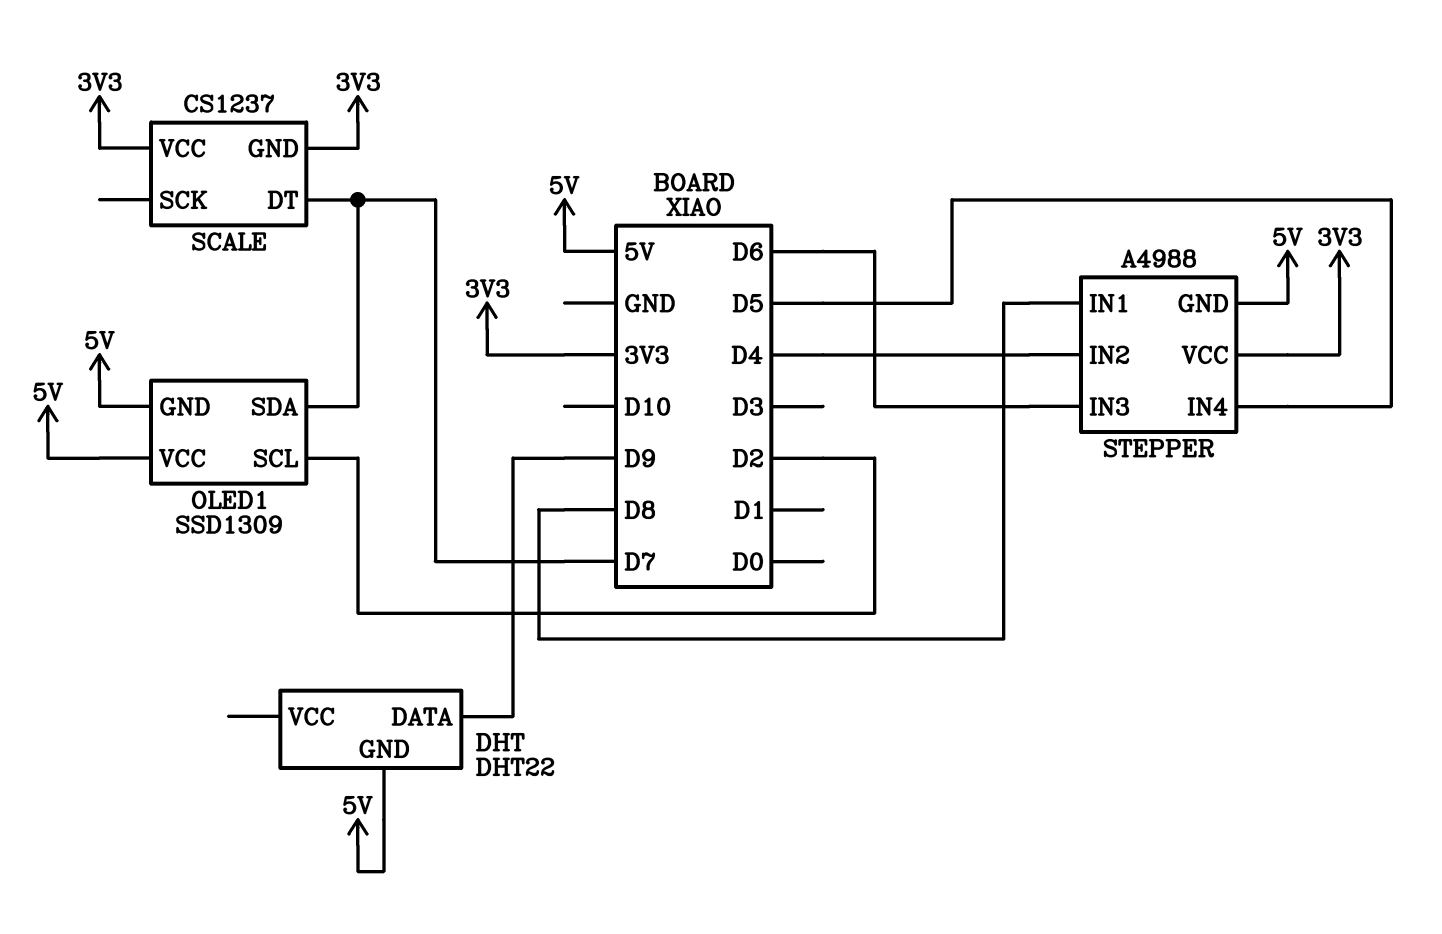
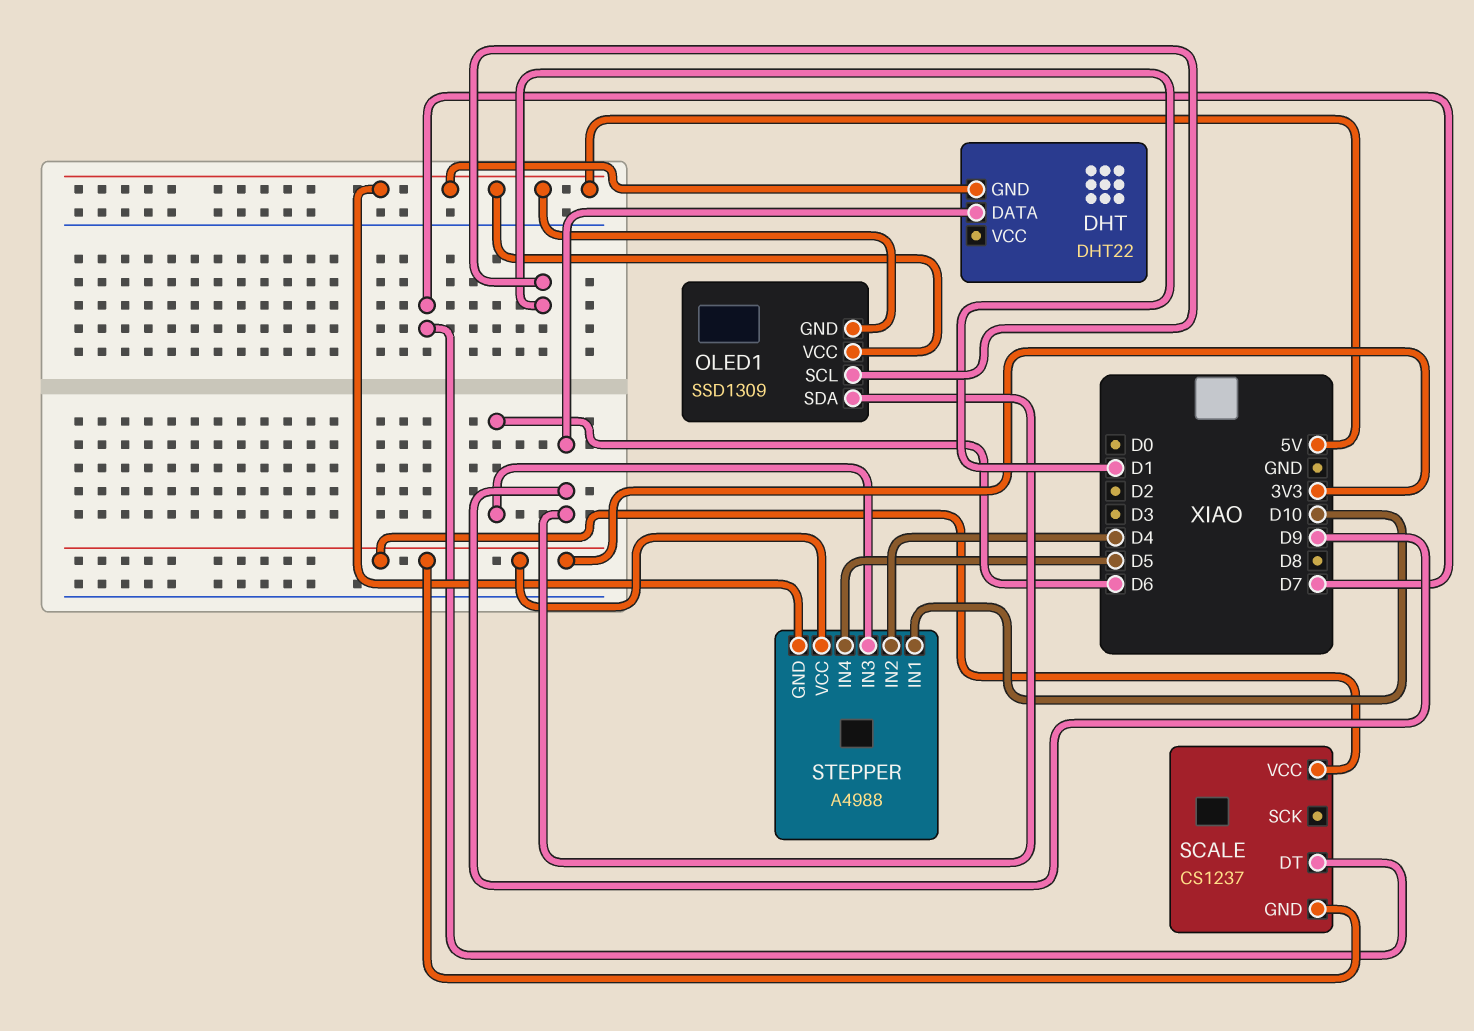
OLED1 pin SCL: D2 -> D1
OLED1 pin SDA: D7 -> D9
STEPPER pin IN1: D8 -> D10

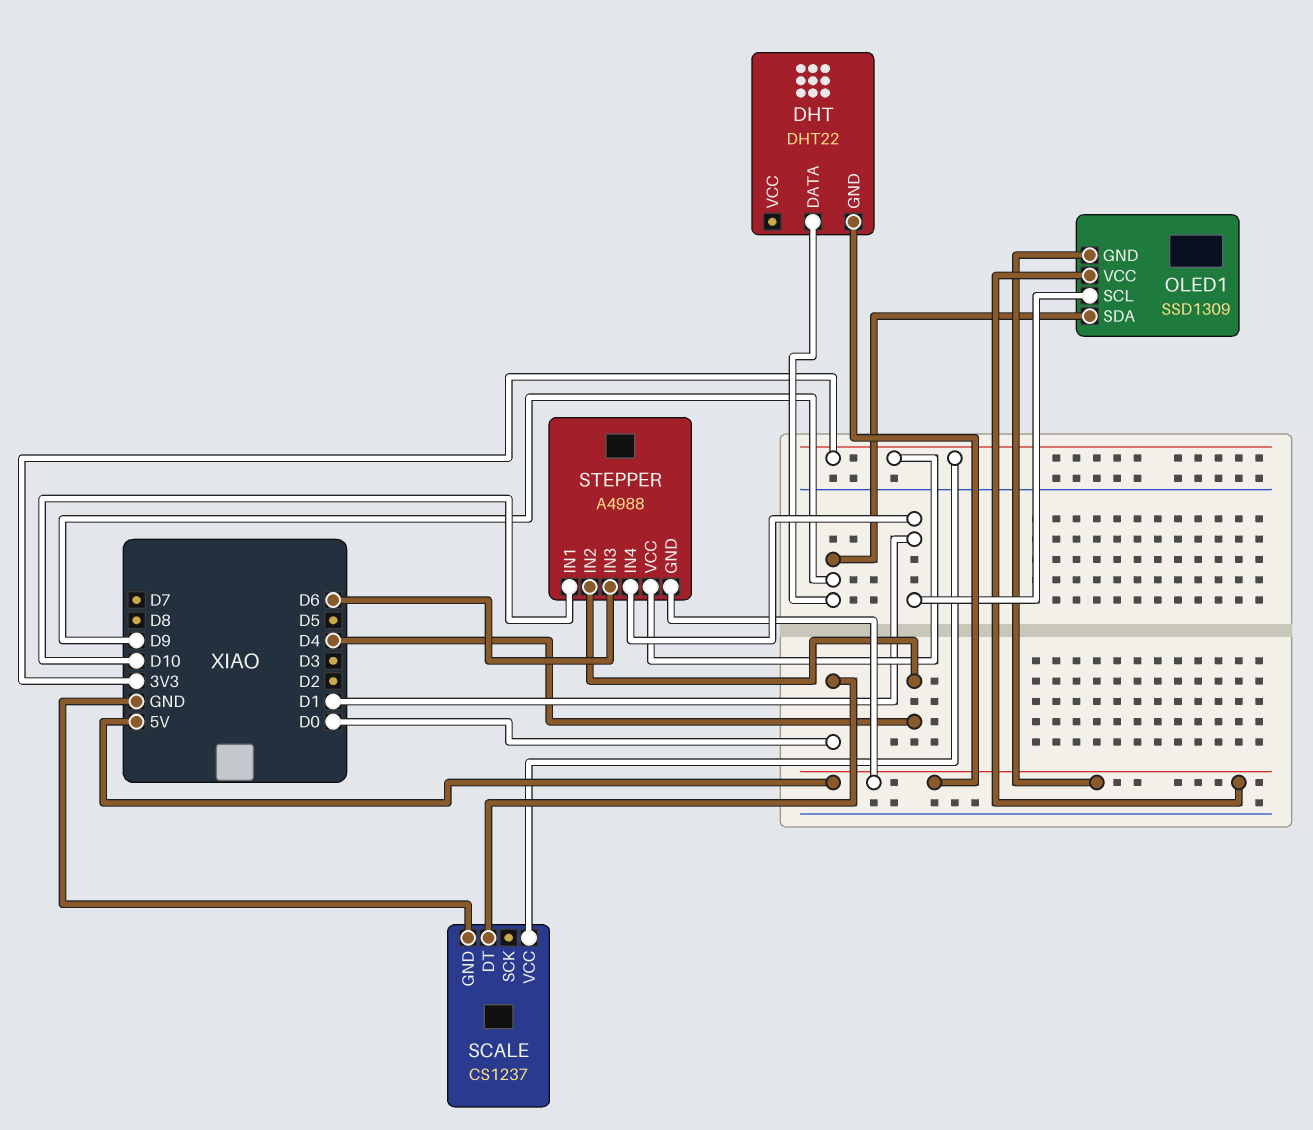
SCALE pin DT: D7 -> D0
SCALE pin GND: 3V3 -> GND
STEPPER pin IN4: D5 -> D1

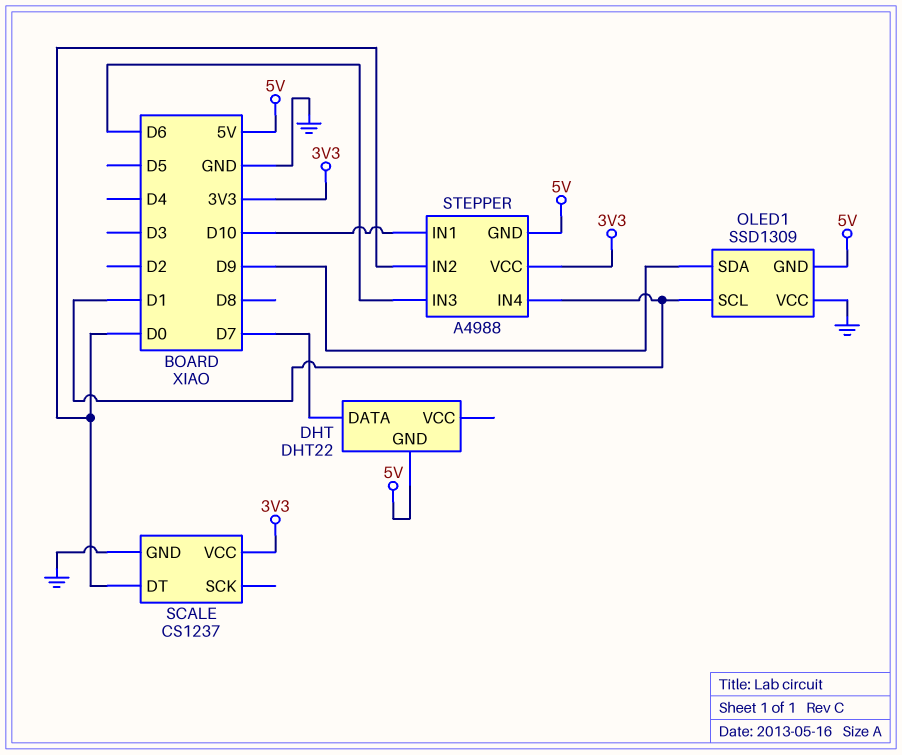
DHT pin DATA: D9 -> D7
OLED1 pin VCC: 5V -> GND
STEPPER pin IN2: D4 -> D0

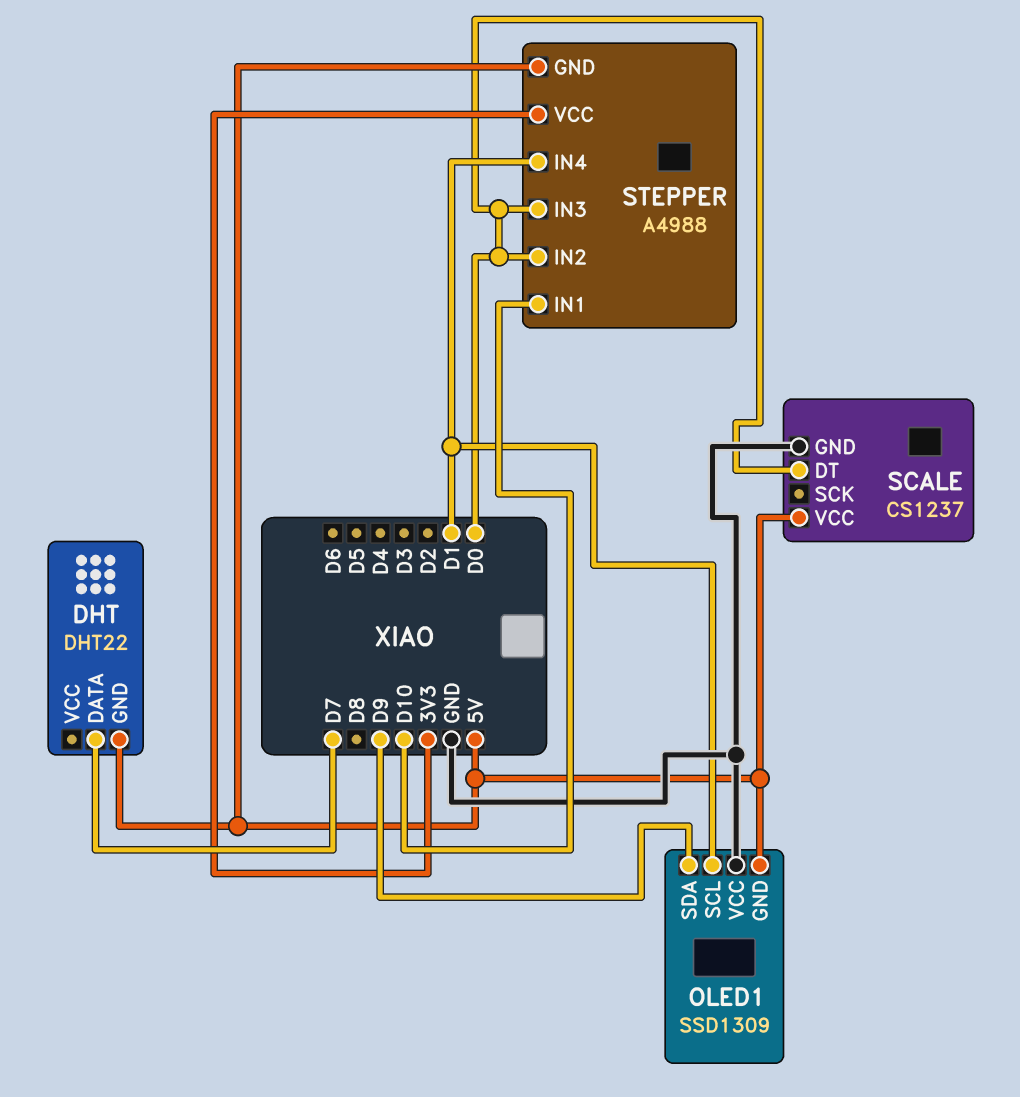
SCALE pin VCC: 3V3 -> 5V
STEPPER pin IN3: D6 -> D0

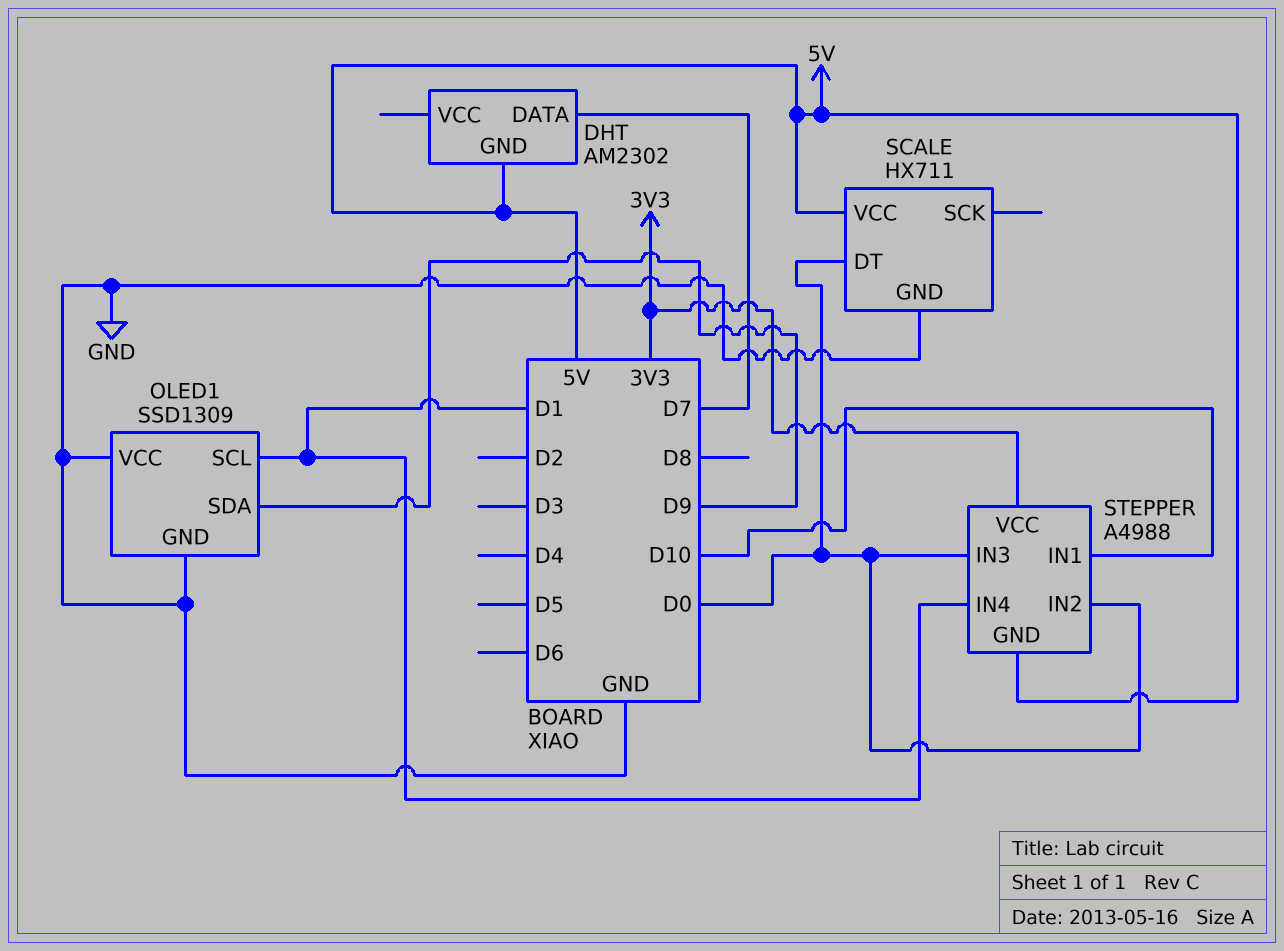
DHT: DHT22 -> AM2302
OLED1 pin GND: 5V -> GND
SCALE: CS1237 -> HX711

